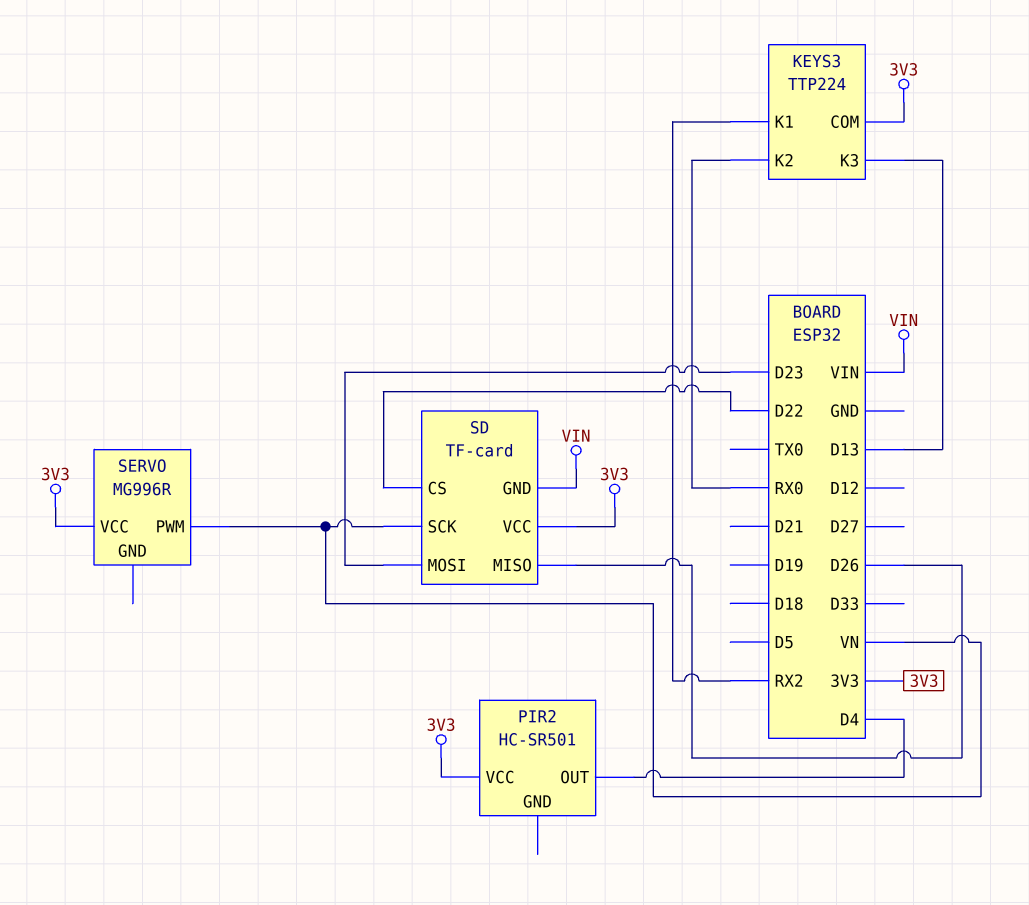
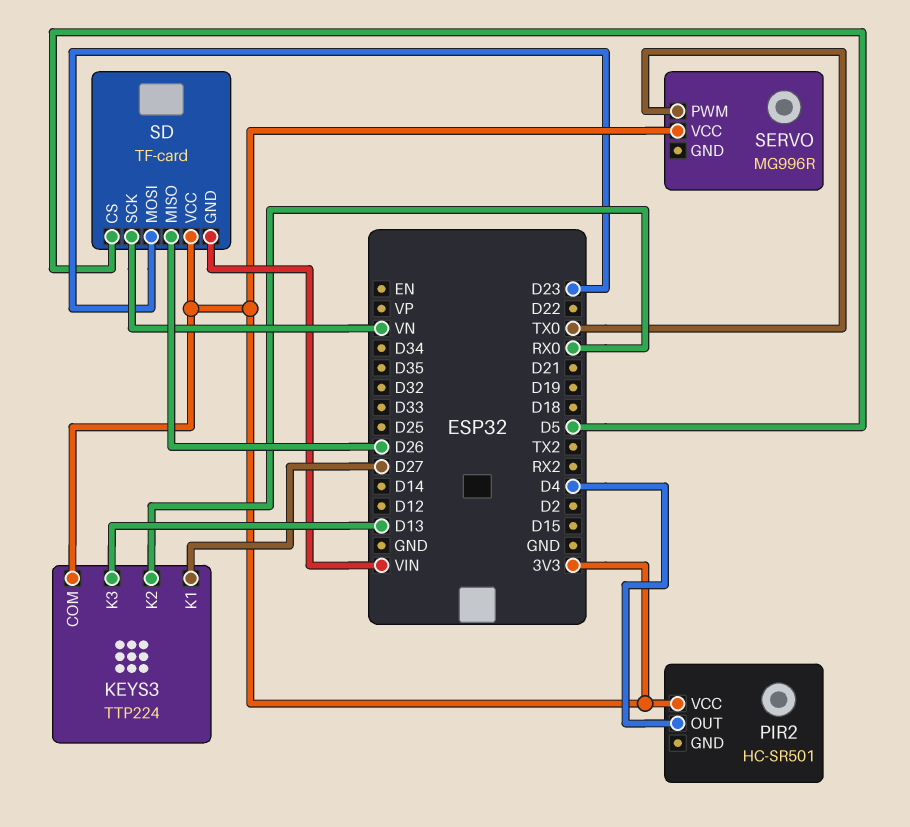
KEYS3 pin K1: RX2 -> D27
SD pin CS: D22 -> D5
SERVO pin PWM: VN -> TX0

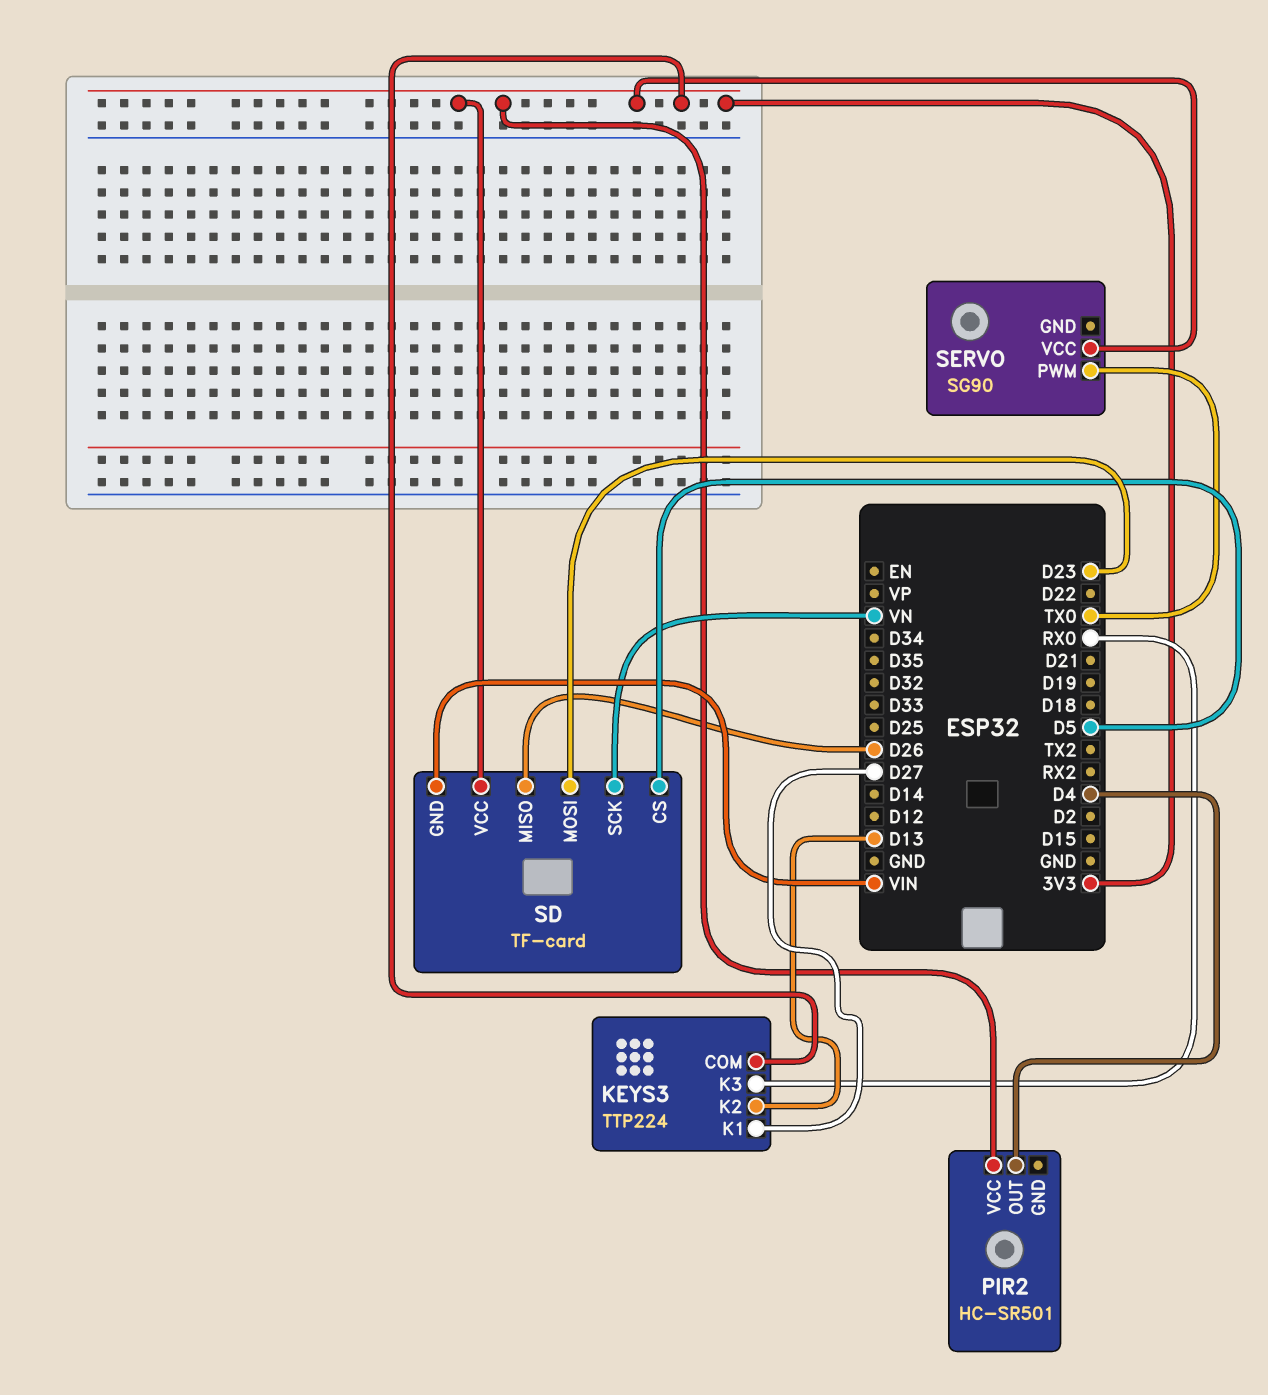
KEYS3 pin K2: RX0 -> D13
KEYS3 pin K3: D13 -> RX0
SERVO: MG996R -> SG90

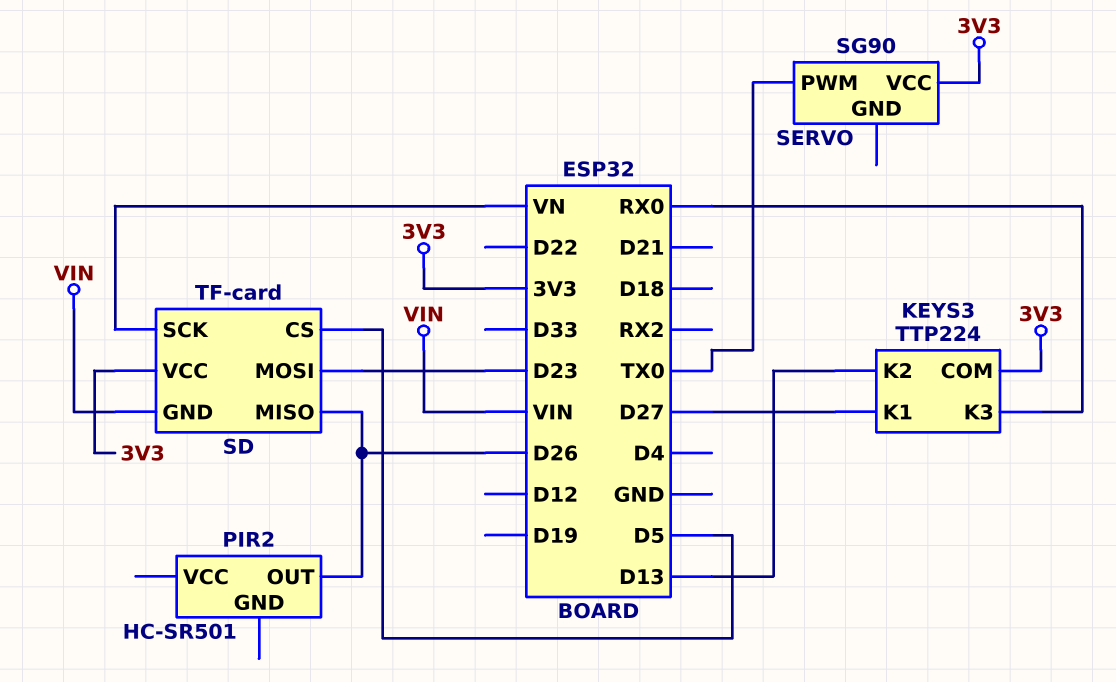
PIR2 pin OUT: D4 -> D26
PIR2 pin VCC: 3V3 -> none

